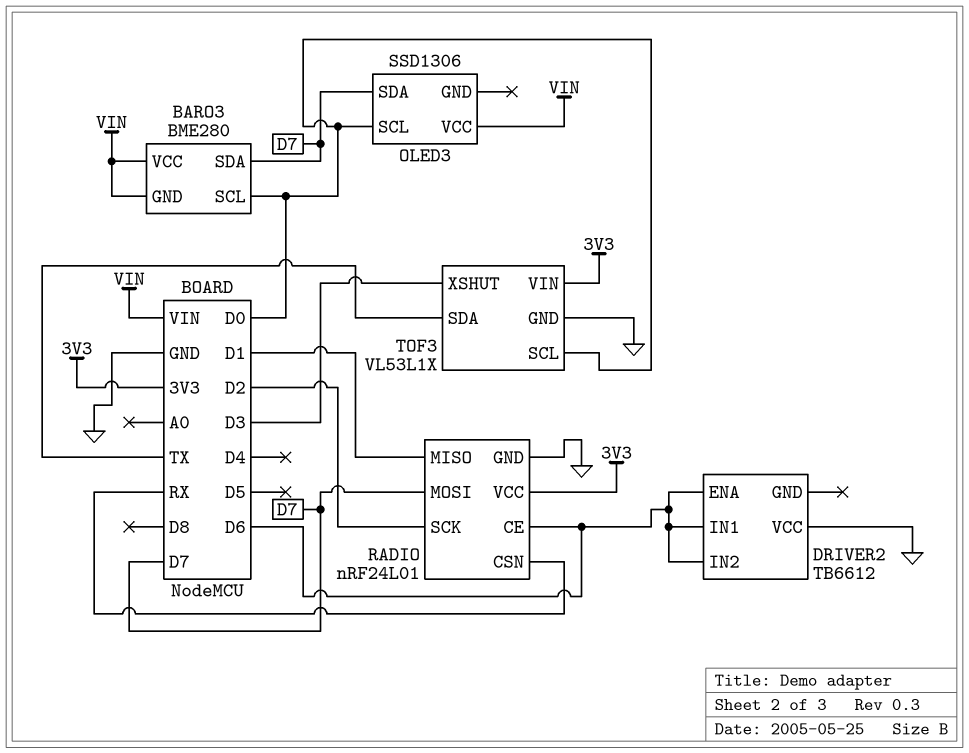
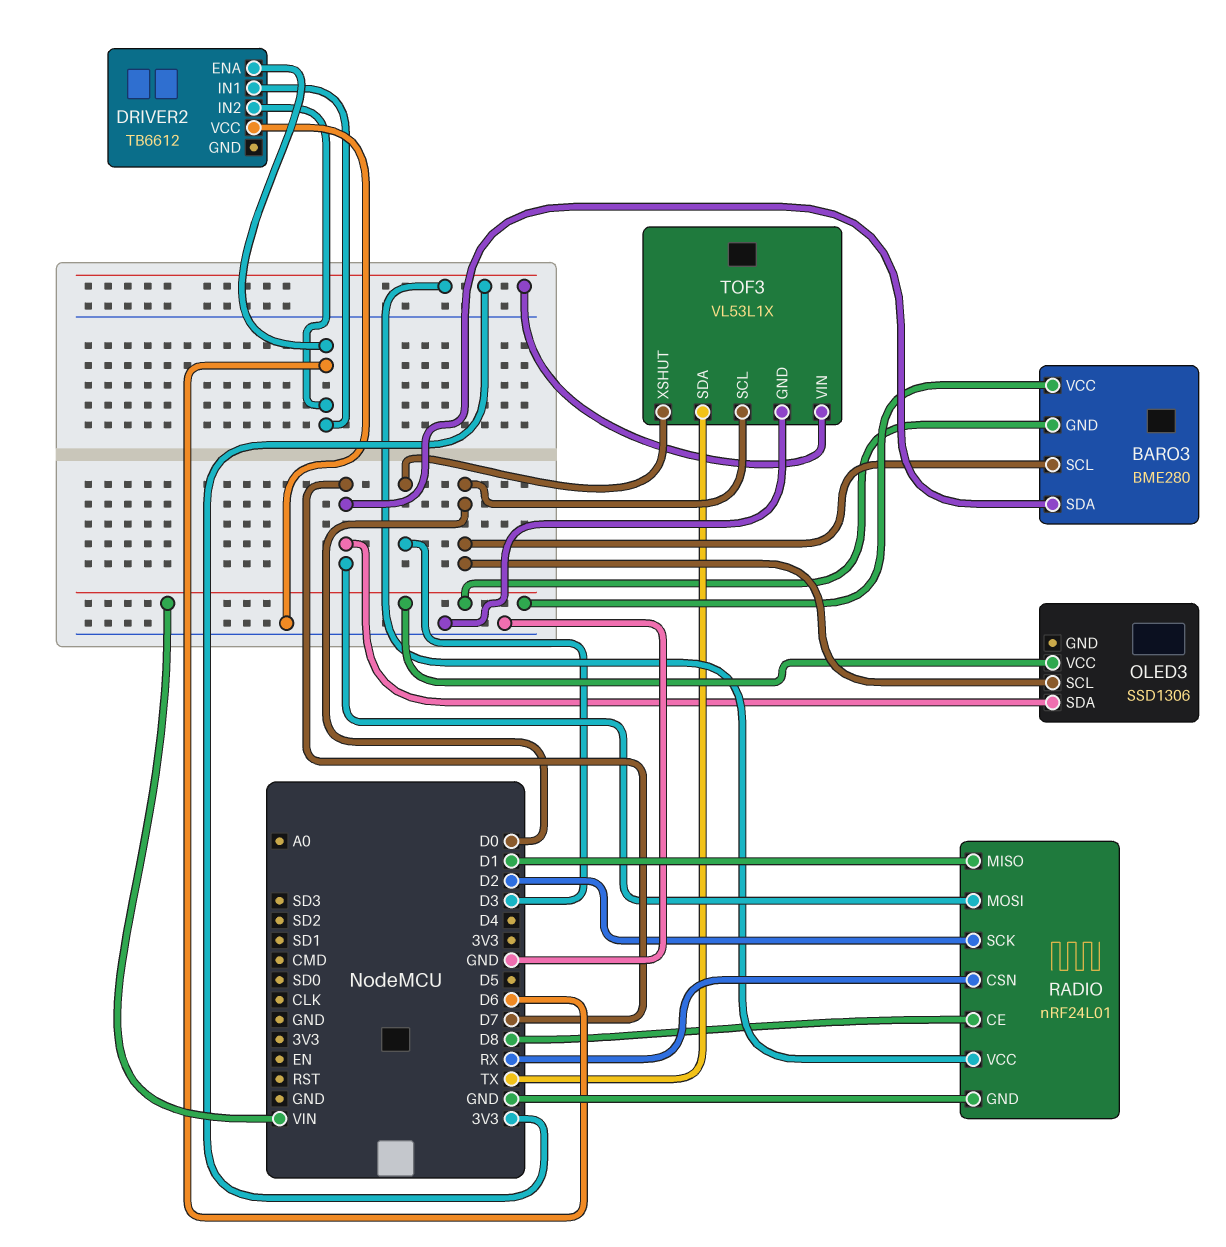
RADIO pin CE: D6 -> D8

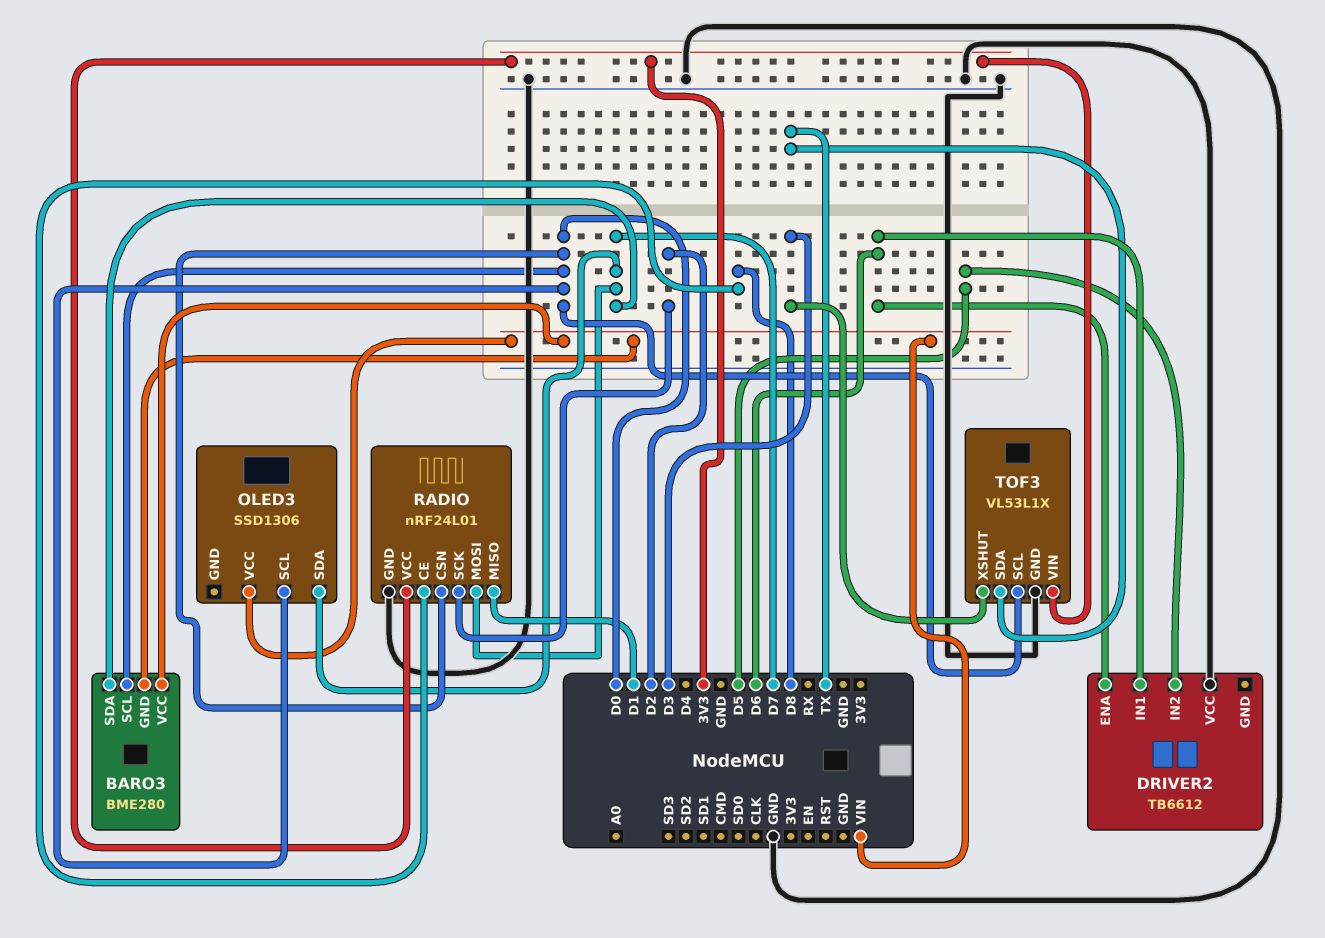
DRIVER2 pin IN2: D6 -> D5
RADIO pin CSN: RX -> D0

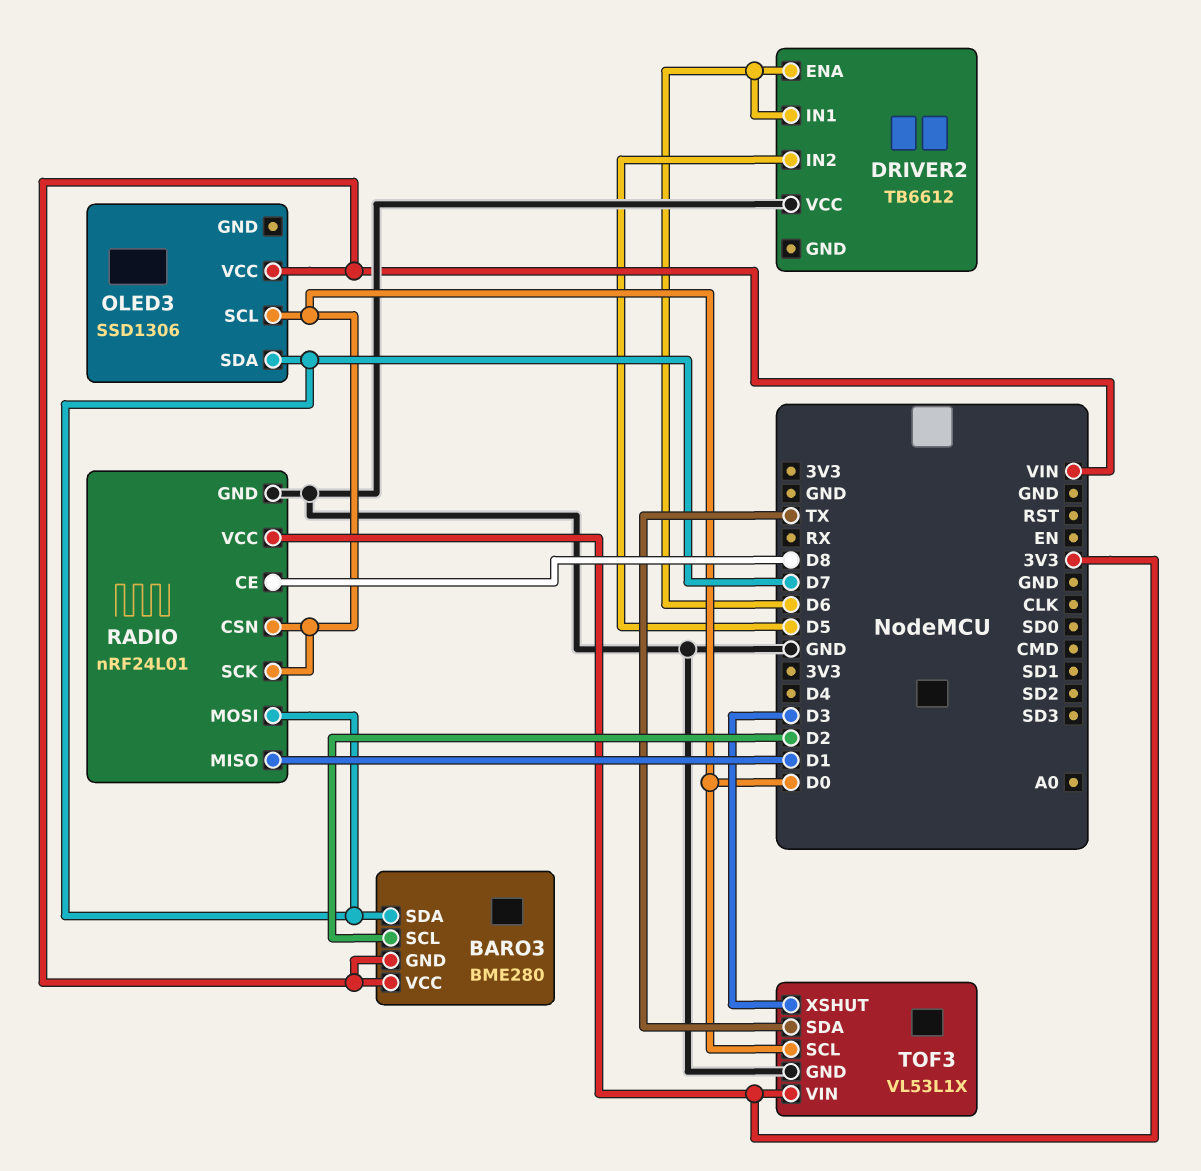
BARO3 pin SCL: D0 -> D2
RADIO pin SCK: D2 -> D0

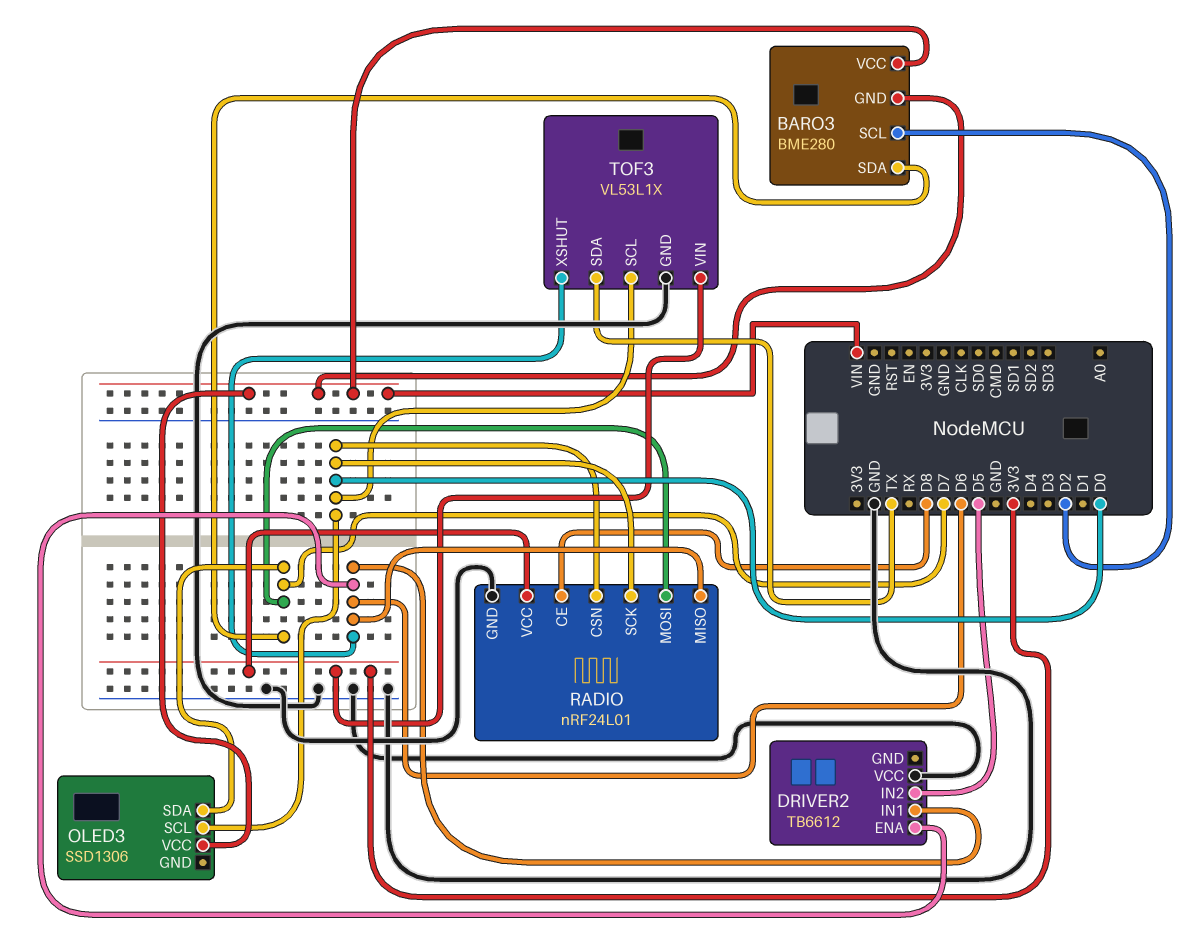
RADIO pin MISO: D1 -> D6
TOF3 pin XSHUT: D3 -> D6

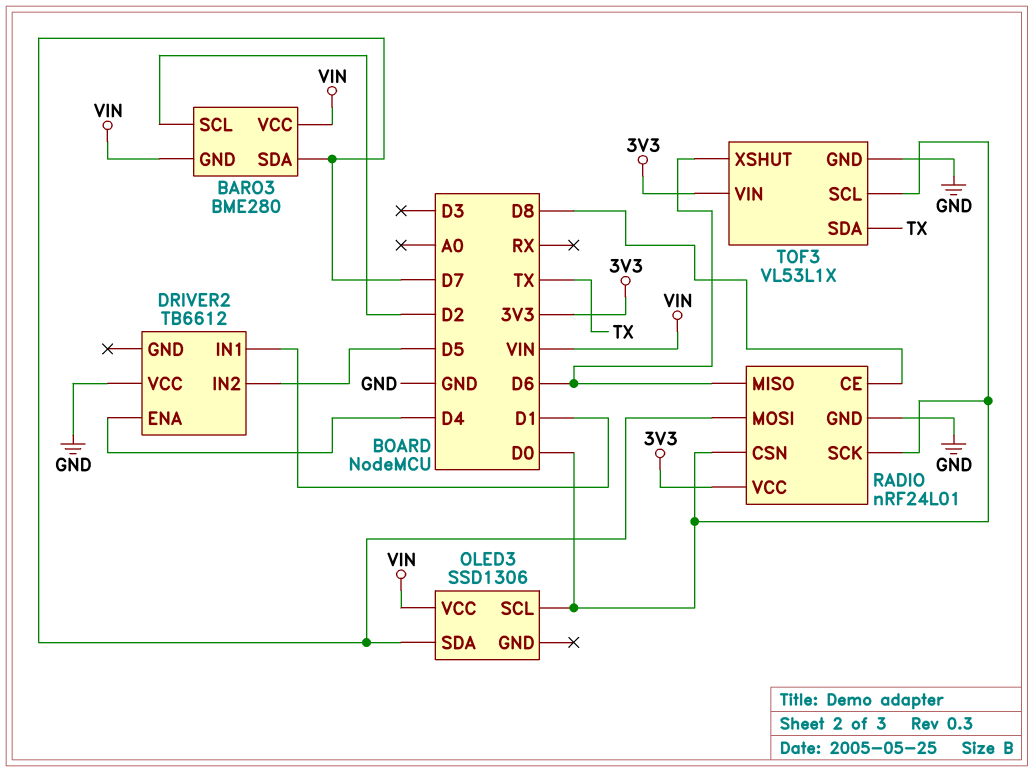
DRIVER2 pin ENA: D6 -> D4
DRIVER2 pin IN1: D6 -> D1

